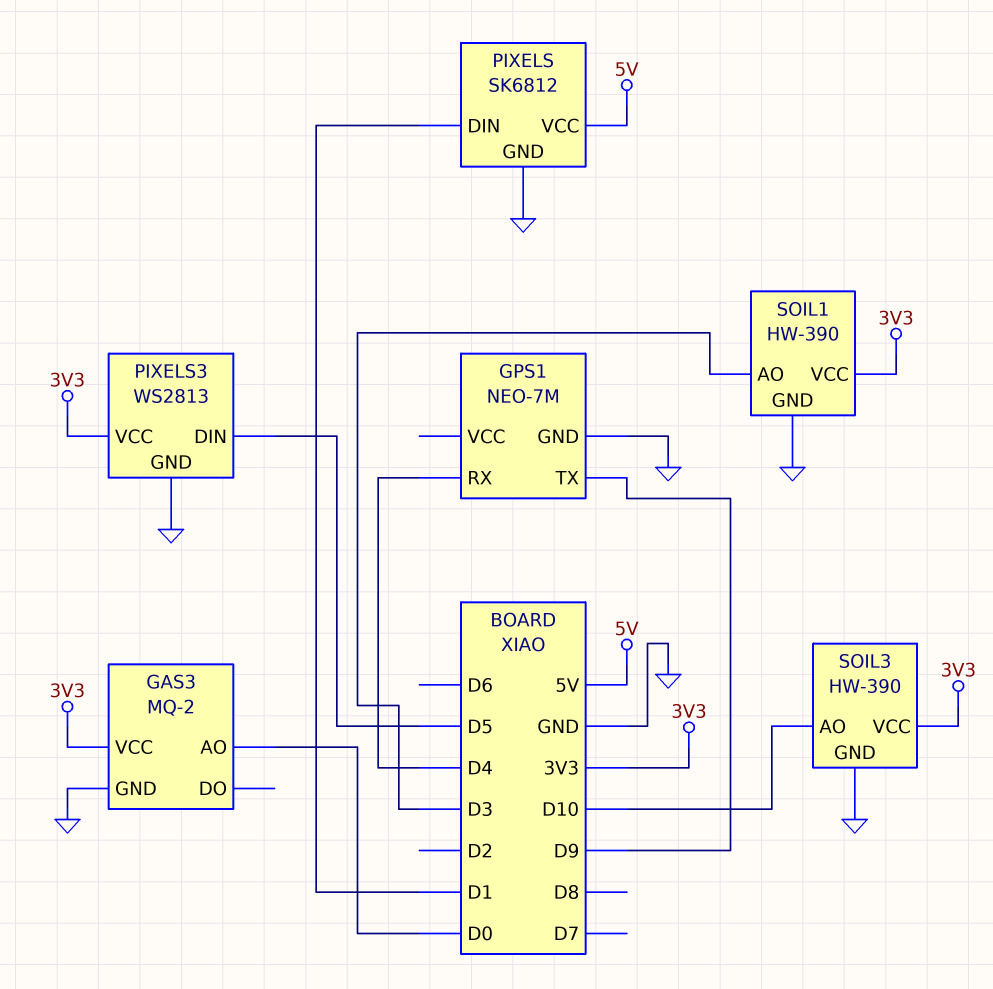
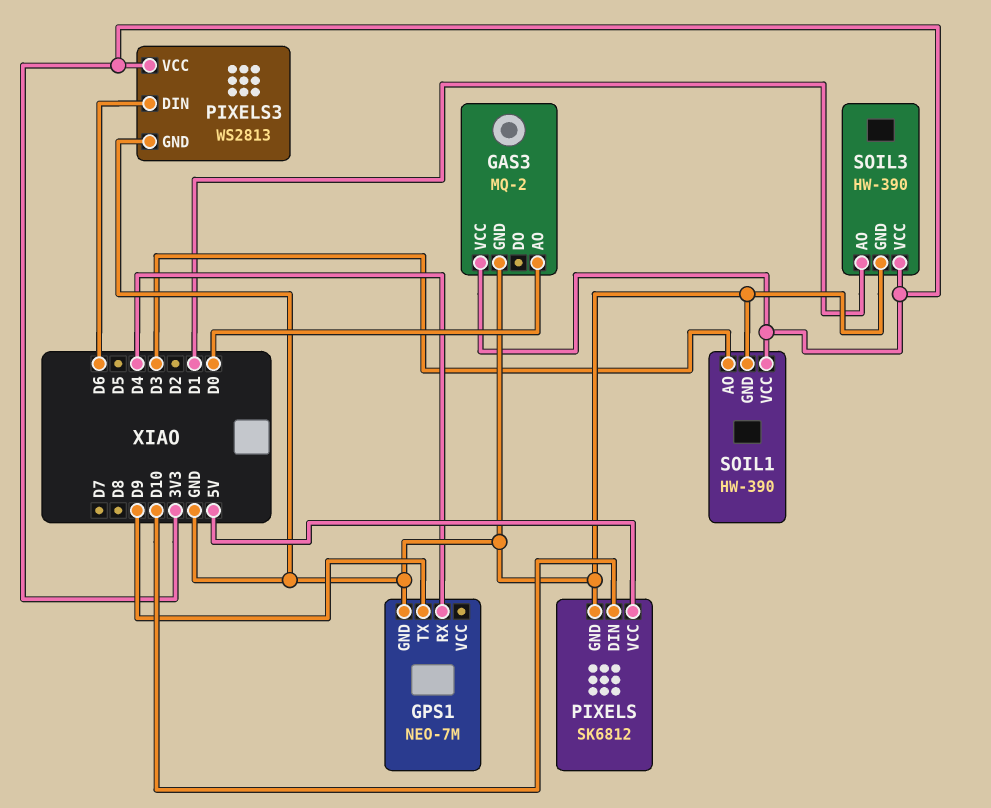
PIXELS pin DIN: D1 -> D10
PIXELS3 pin DIN: D5 -> D6
SOIL3 pin AO: D10 -> D1

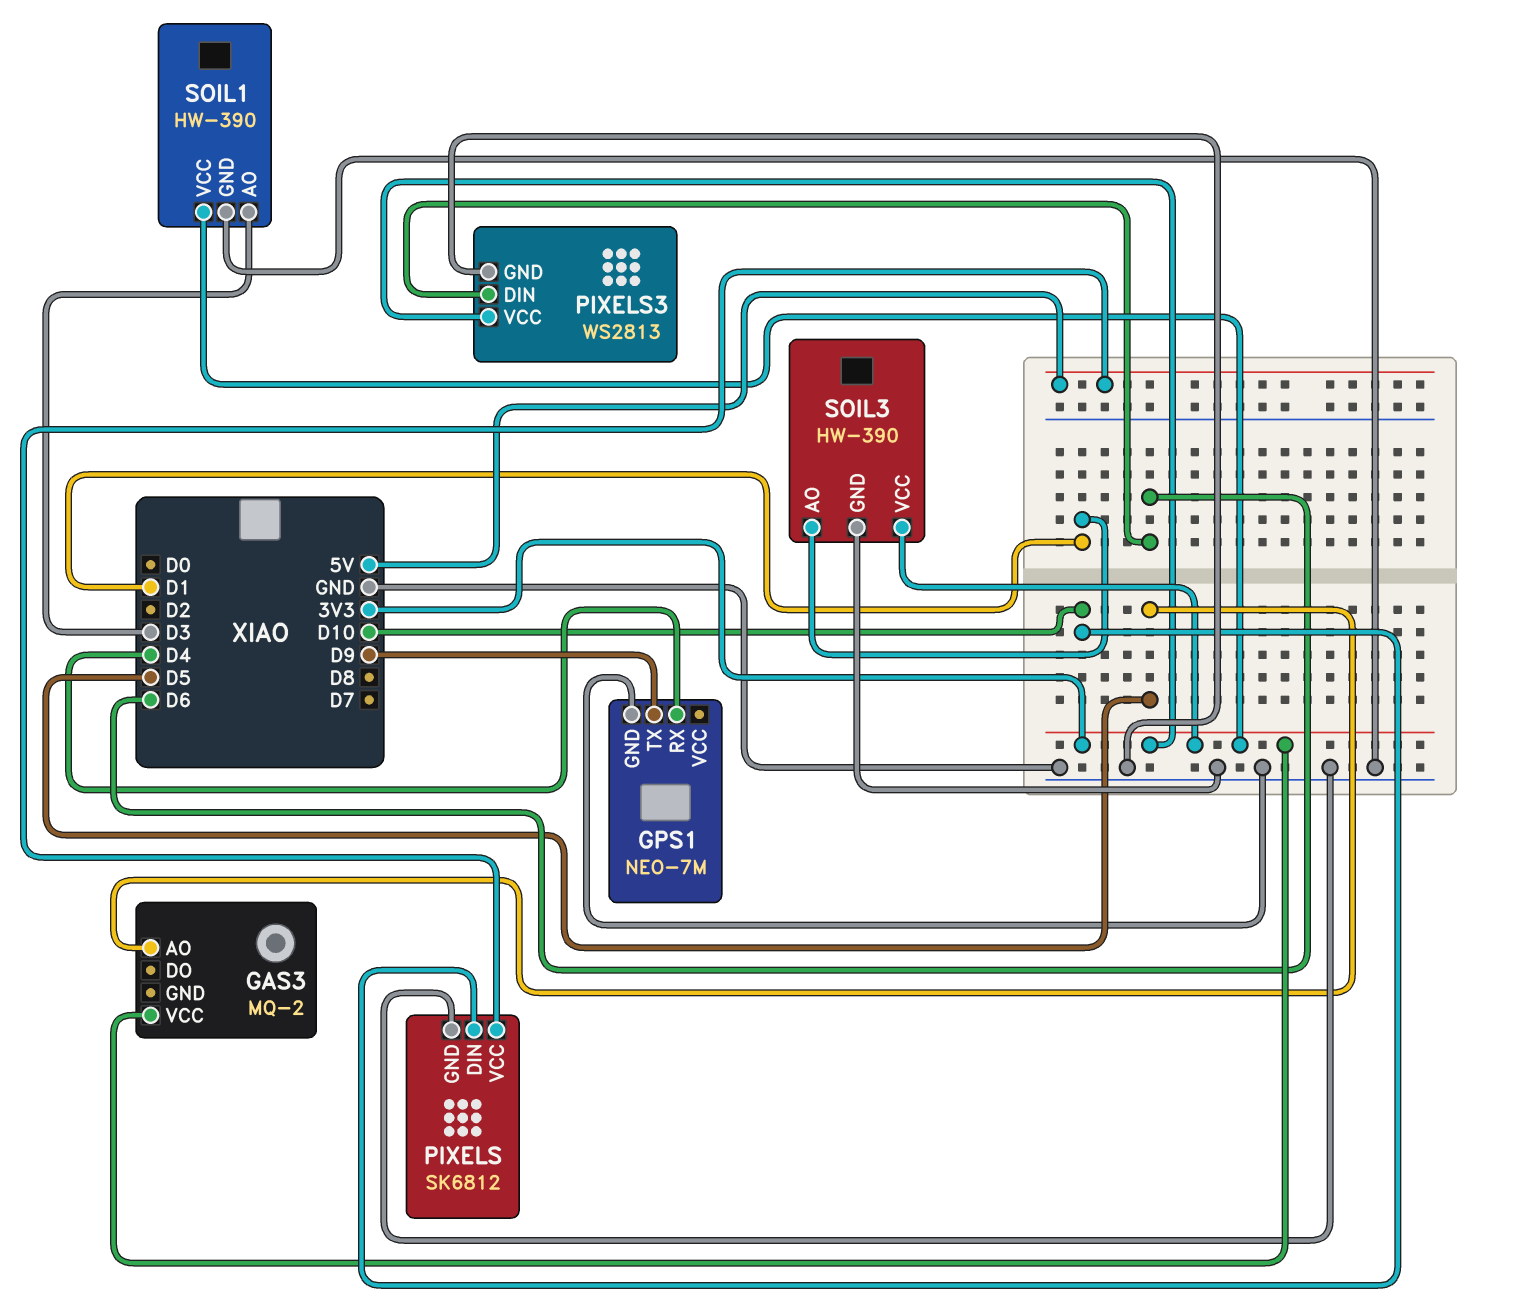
GAS3 pin AO: D0 -> D5
GAS3 pin GND: GND -> none

